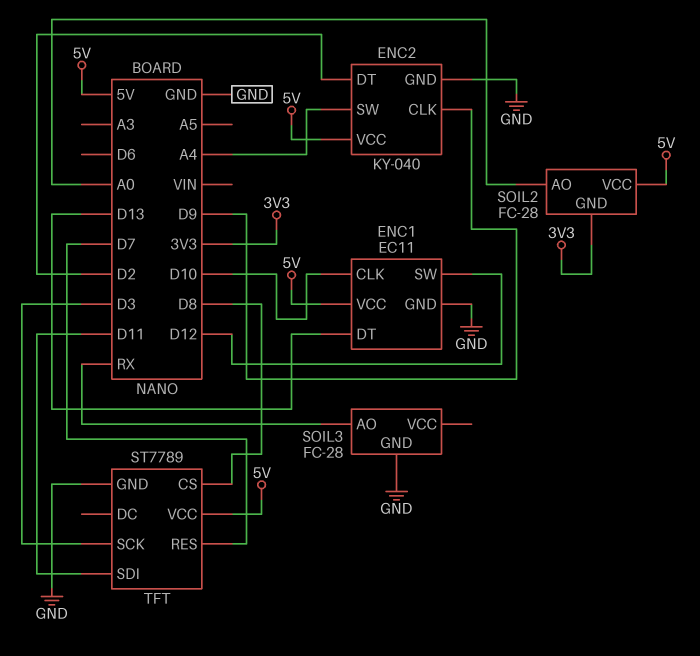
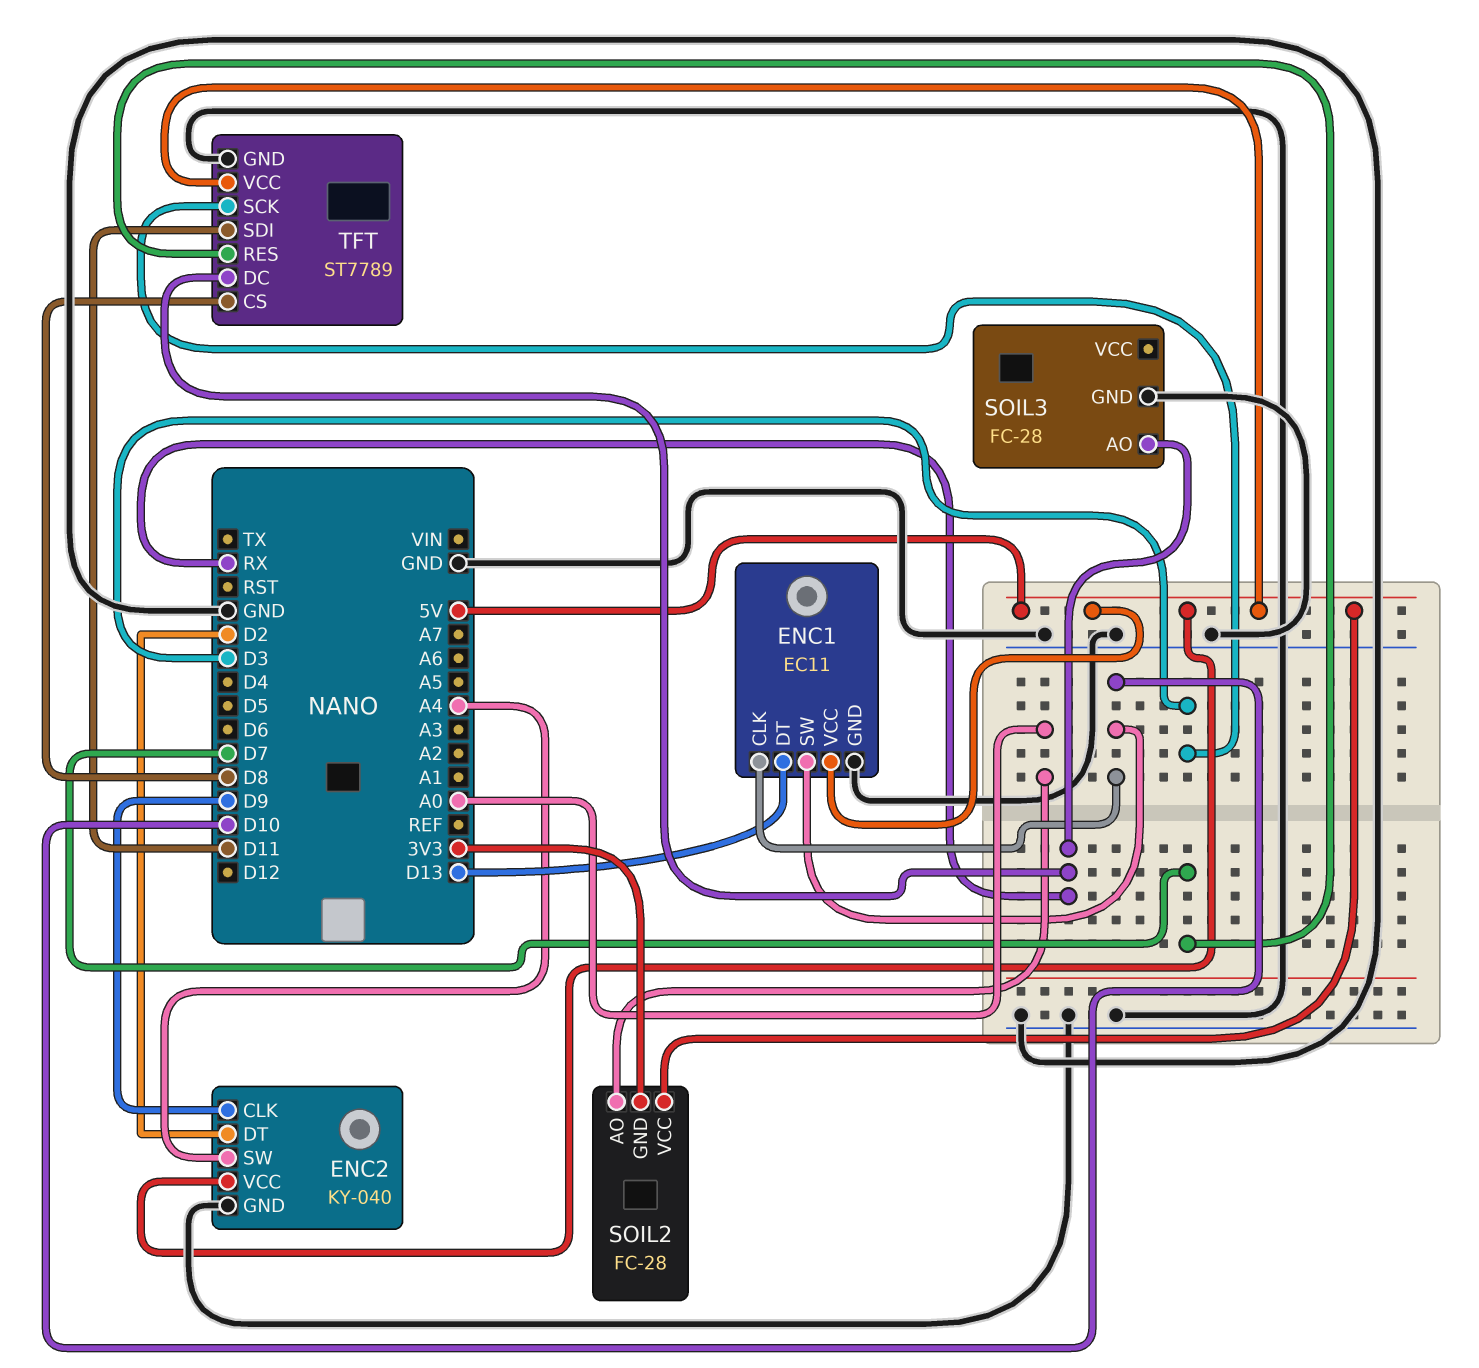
ENC1 pin SW: D12 -> D10
TFT pin DC: none -> RX

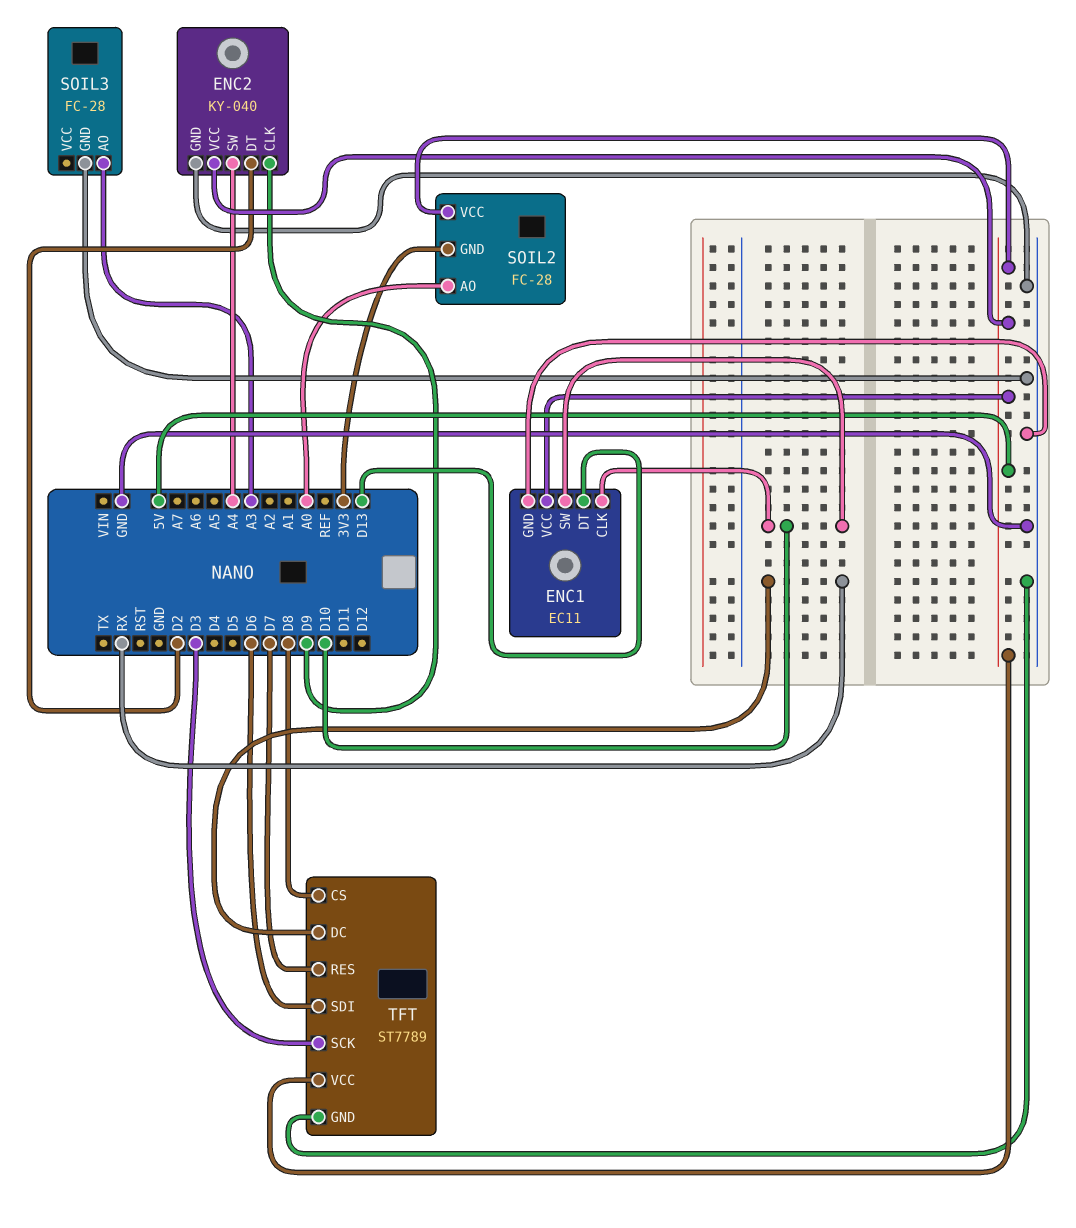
SOIL3 pin AO: RX -> A3
TFT pin SDI: D11 -> D6

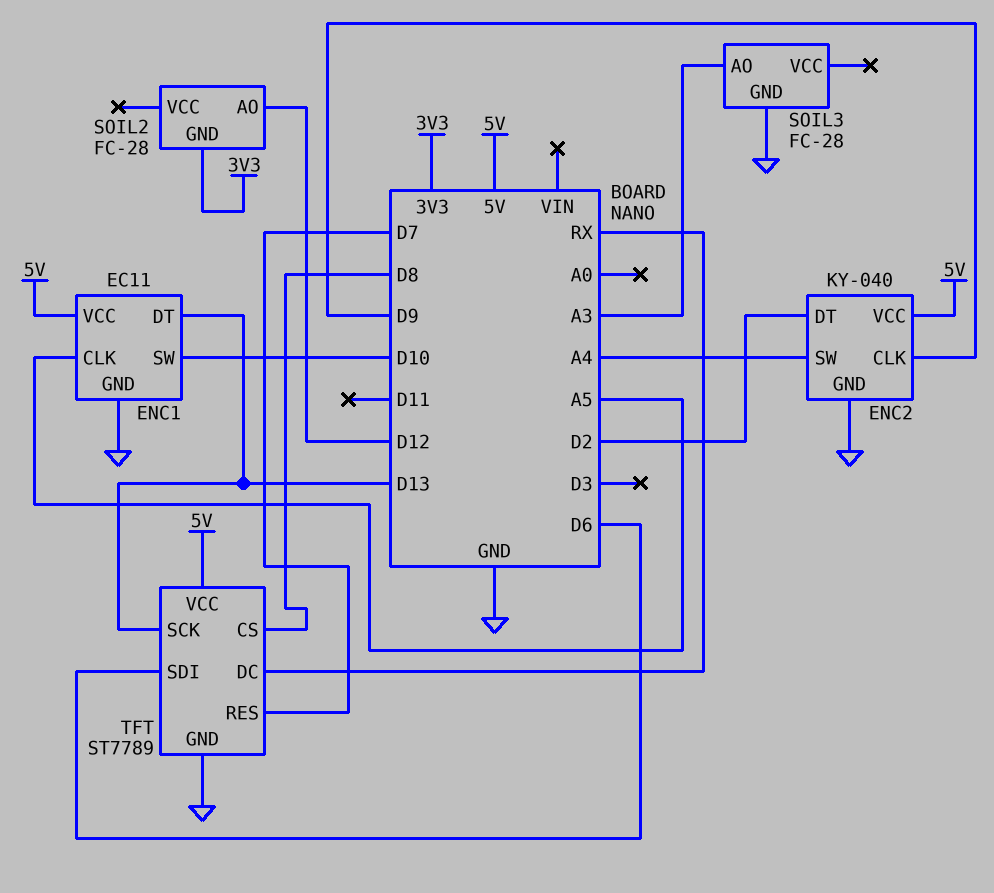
ENC1 pin CLK: D10 -> A5
SOIL2 pin AO: A0 -> D12
SOIL2 pin VCC: 5V -> none
TFT pin SCK: D3 -> D13

